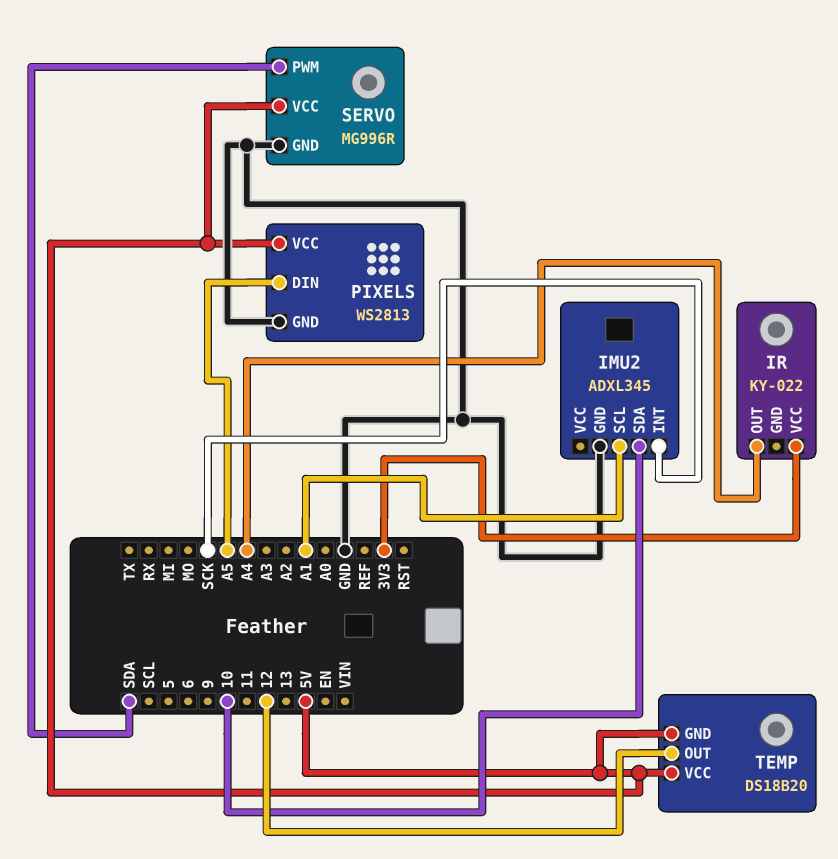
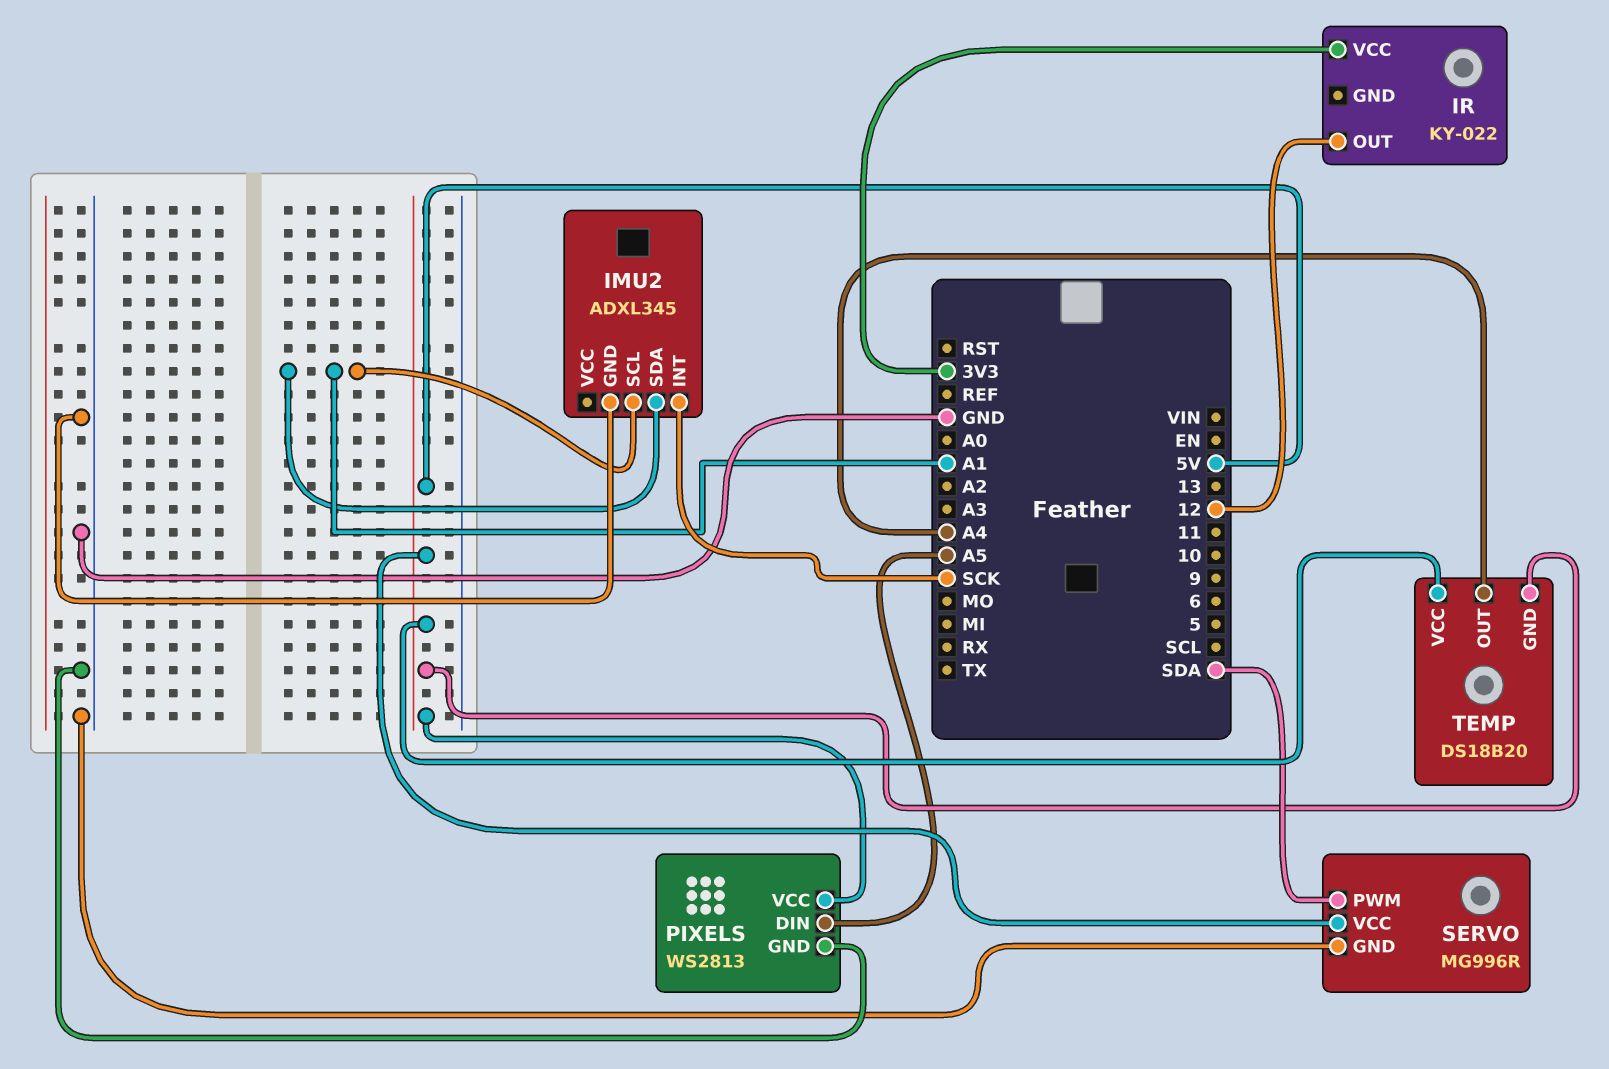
IMU2 pin SDA: 10 -> A1
IR pin OUT: A4 -> 12
TEMP pin OUT: 12 -> A4

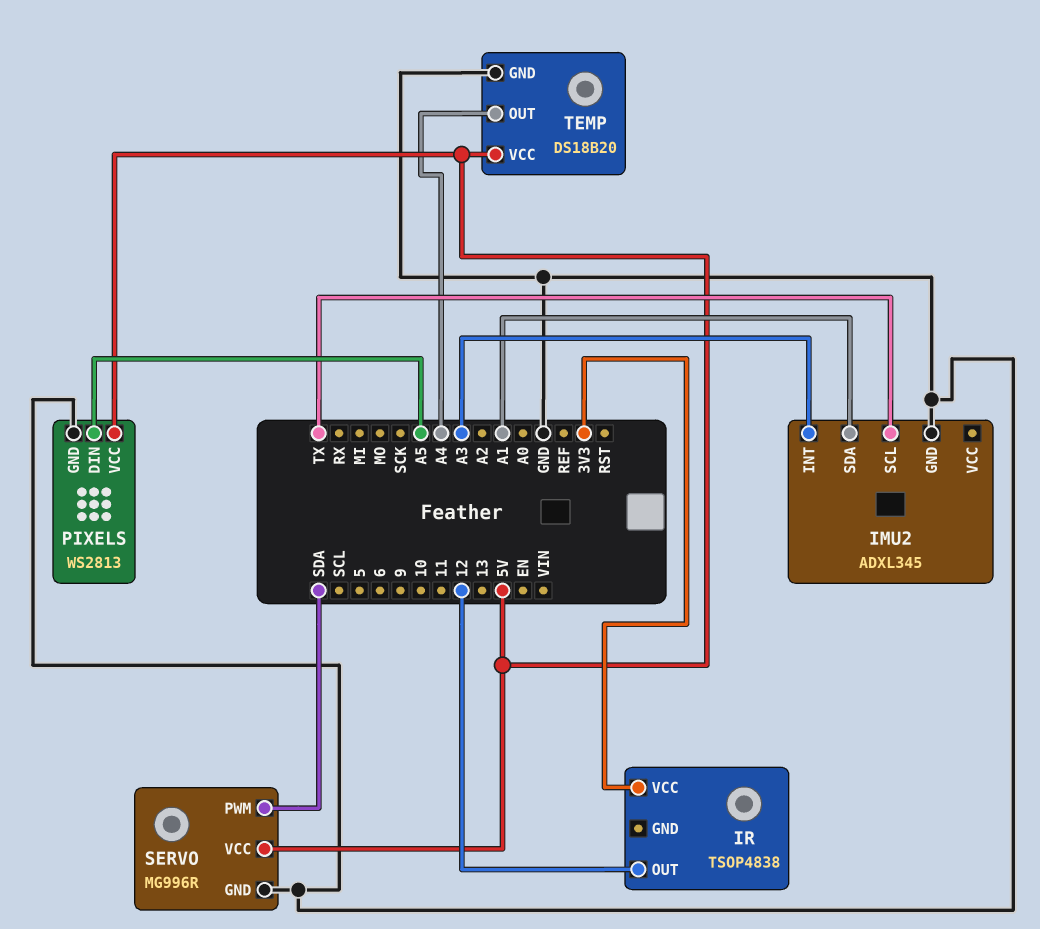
IMU2 pin INT: SCK -> A3
IMU2 pin SCL: A1 -> TX
IR: KY-022 -> TSOP4838
TEMP pin GND: 5V -> GND

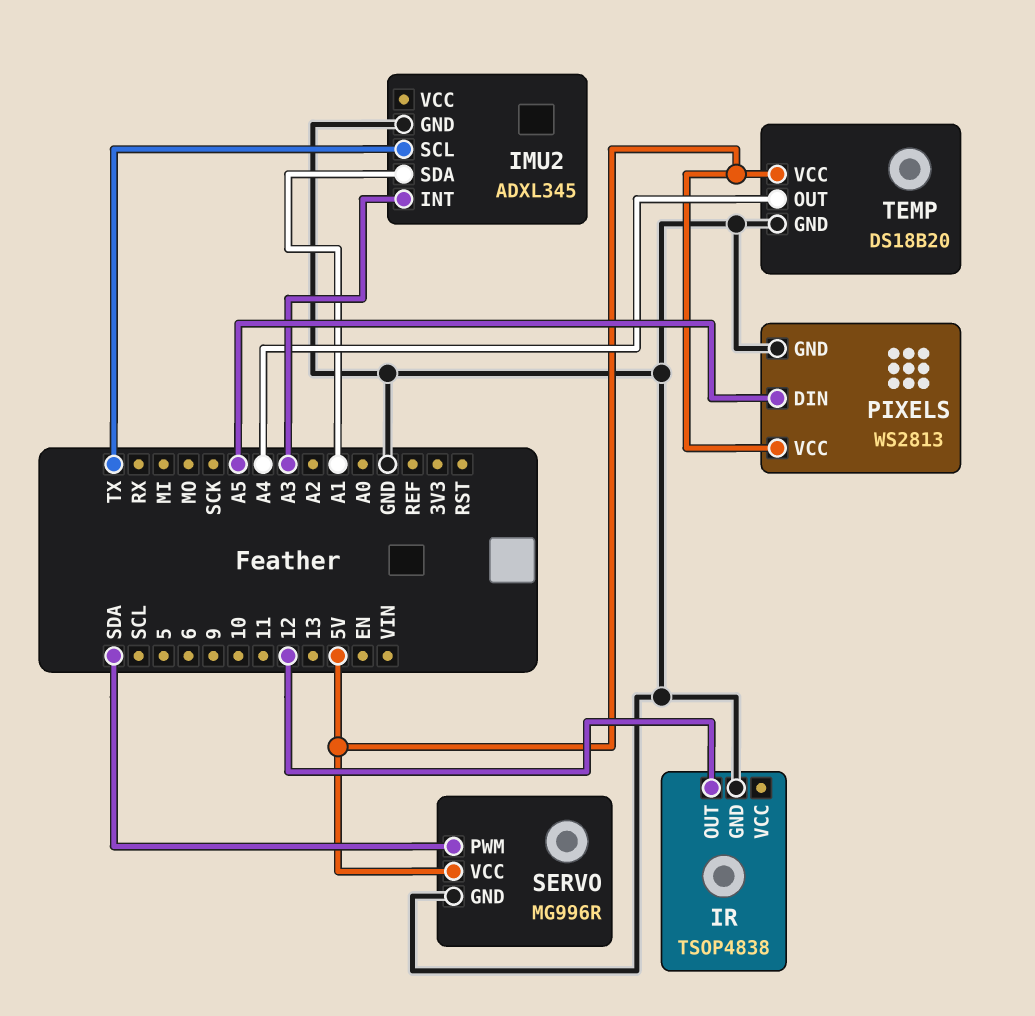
IR pin GND: none -> GND
IR pin VCC: 3V3 -> none

